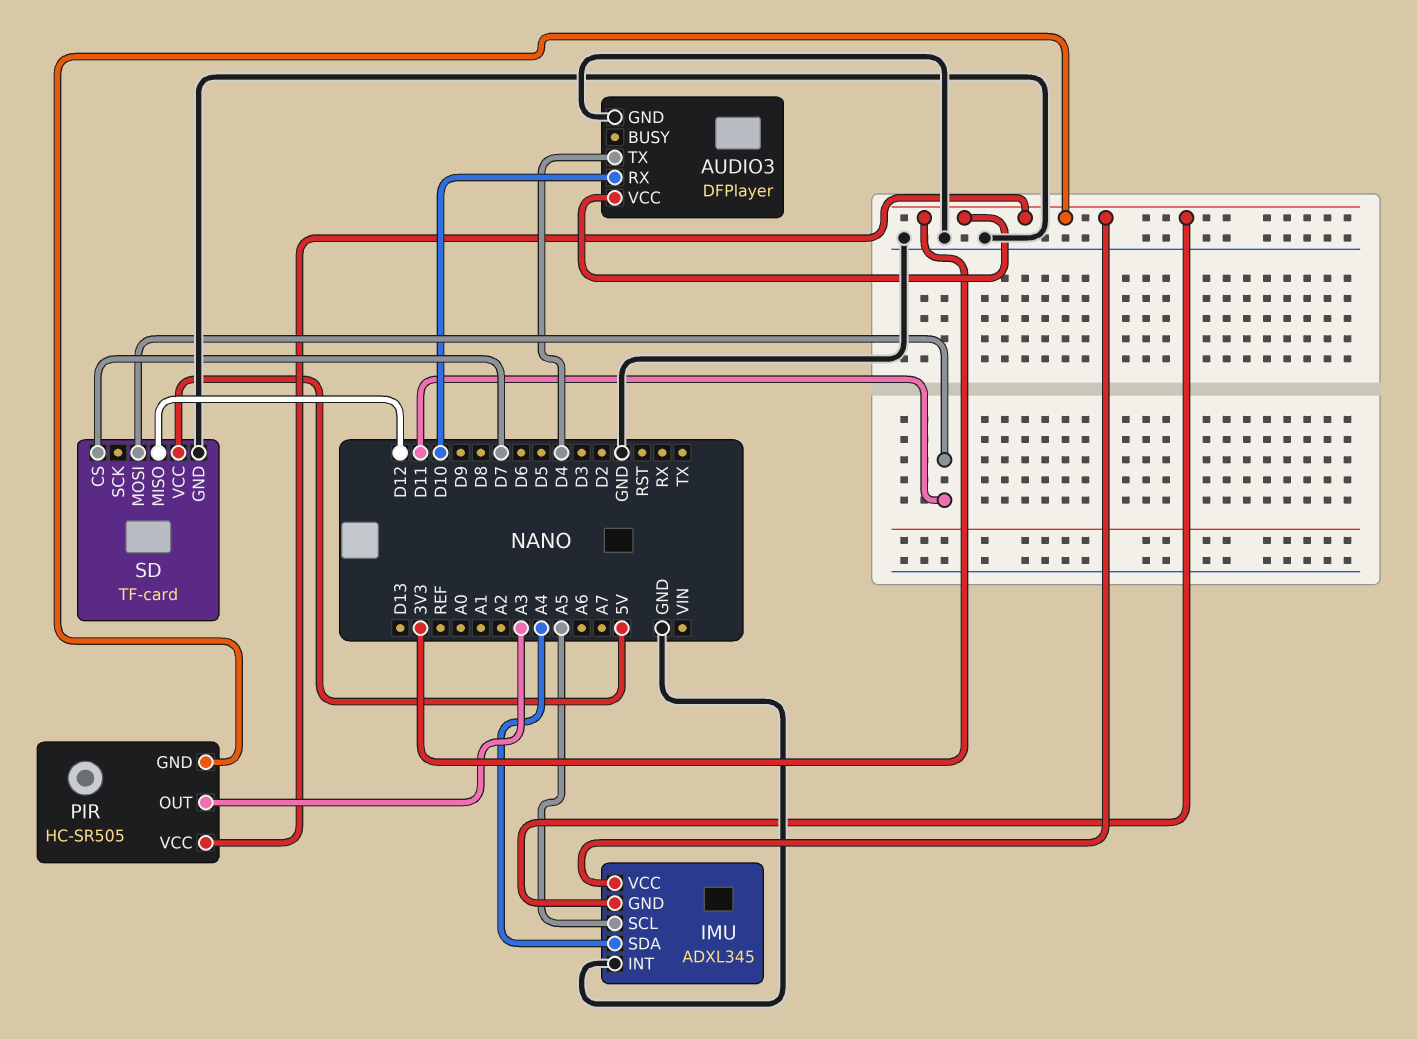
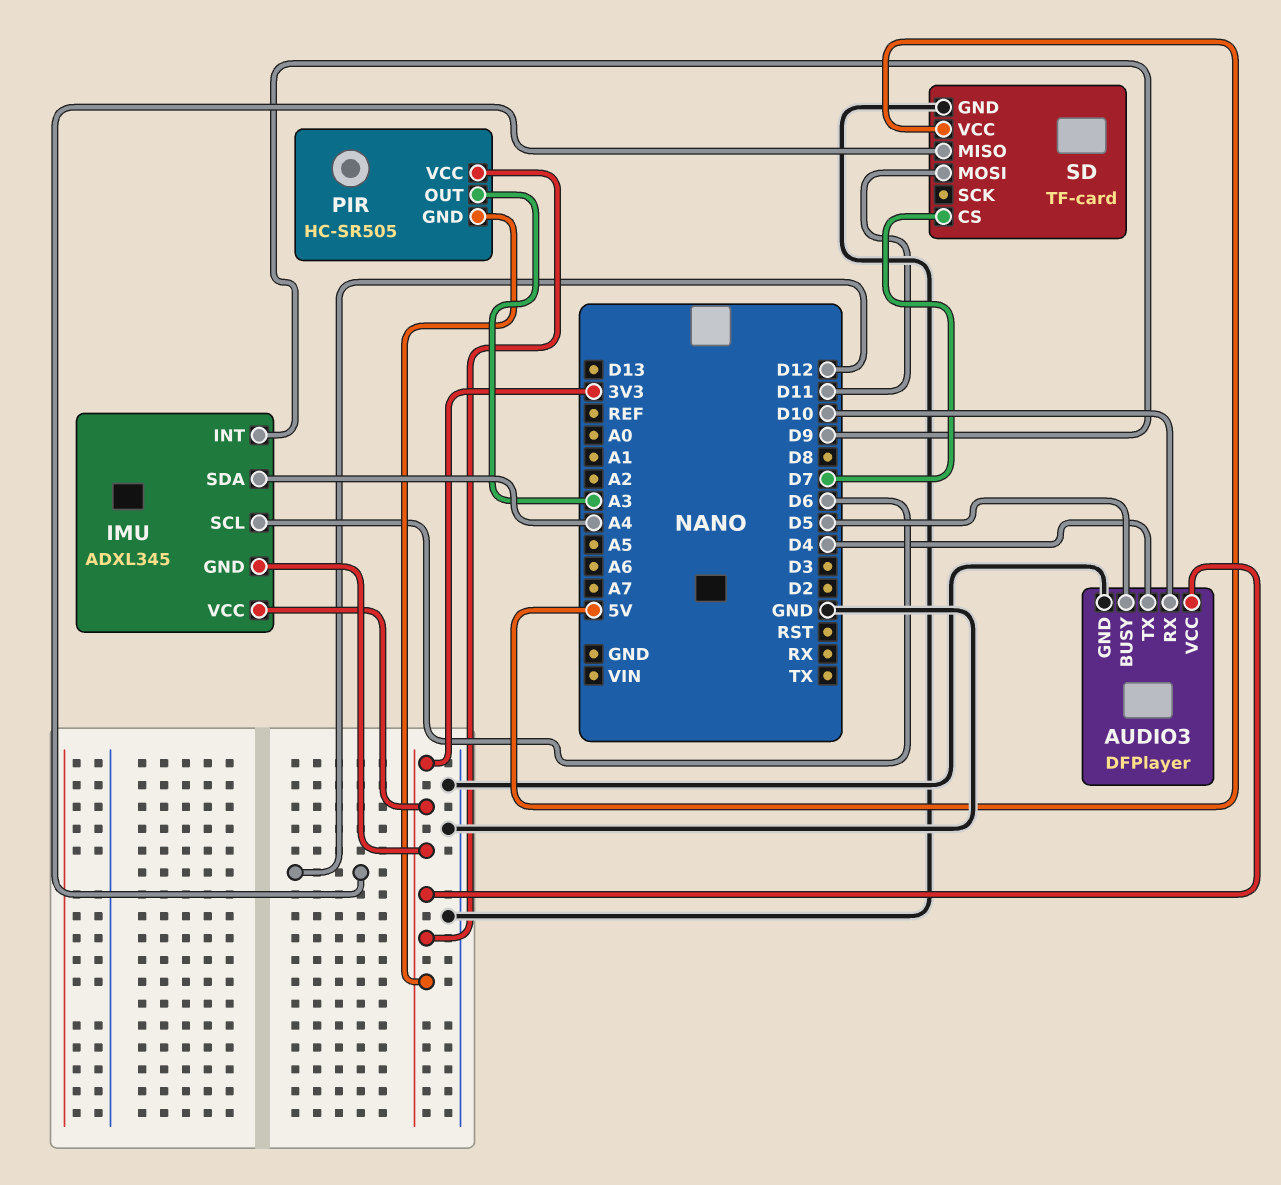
AUDIO3 pin BUSY: none -> D5
IMU pin INT: GND -> D9
IMU pin SCL: A5 -> D6

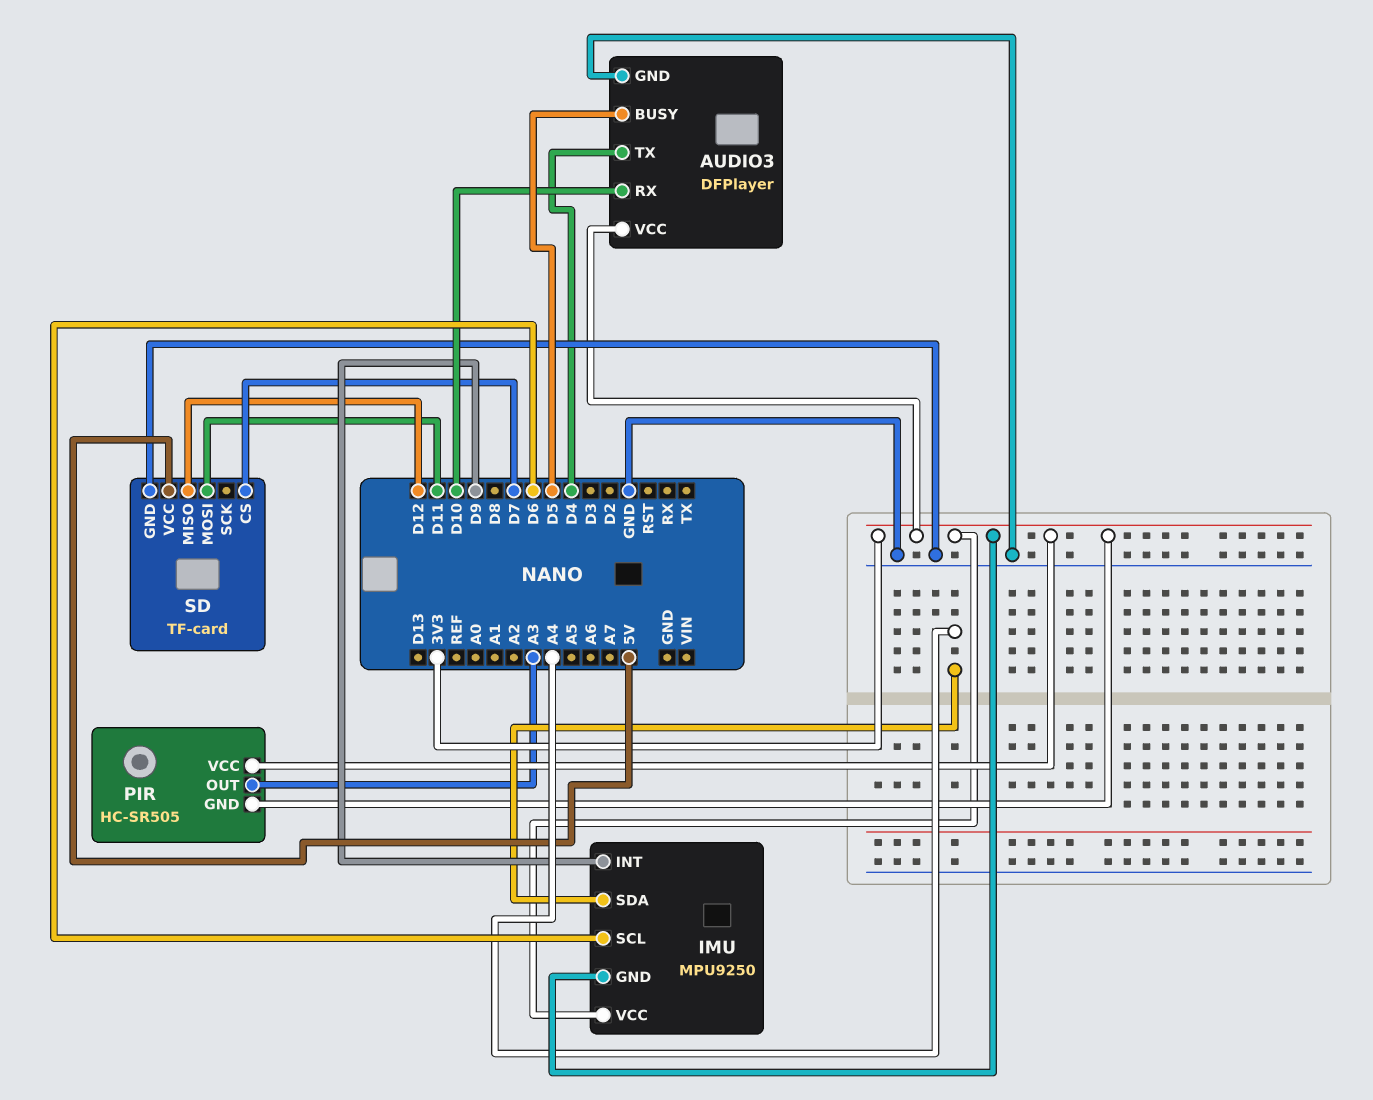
IMU: ADXL345 -> MPU9250

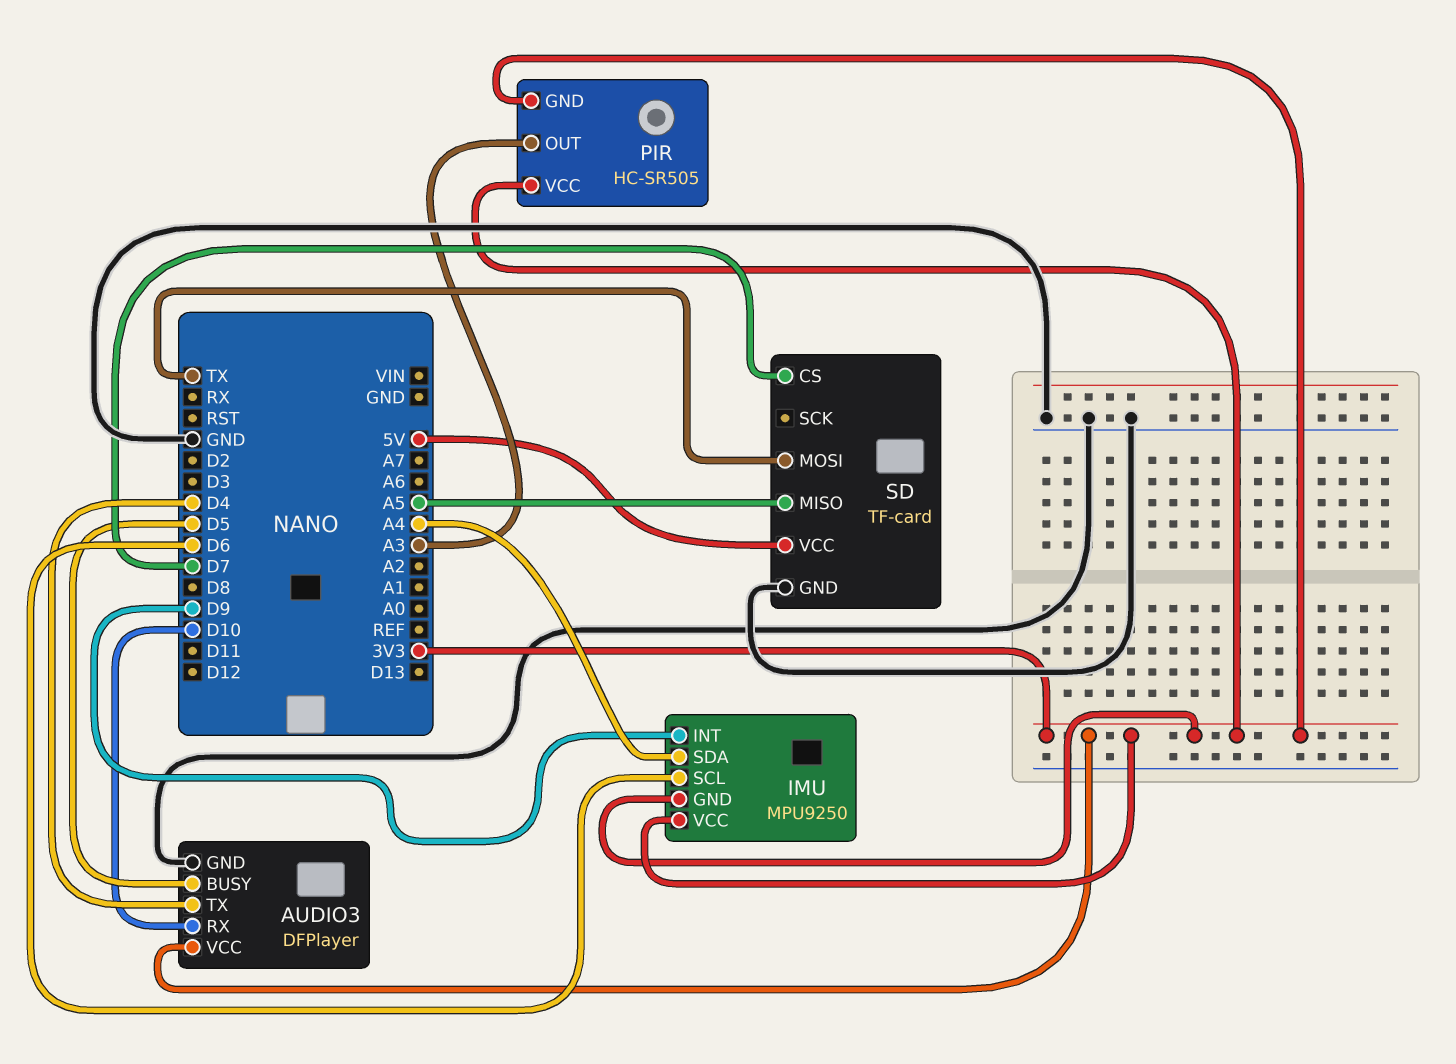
SD pin MISO: D12 -> A5
SD pin MOSI: D11 -> TX

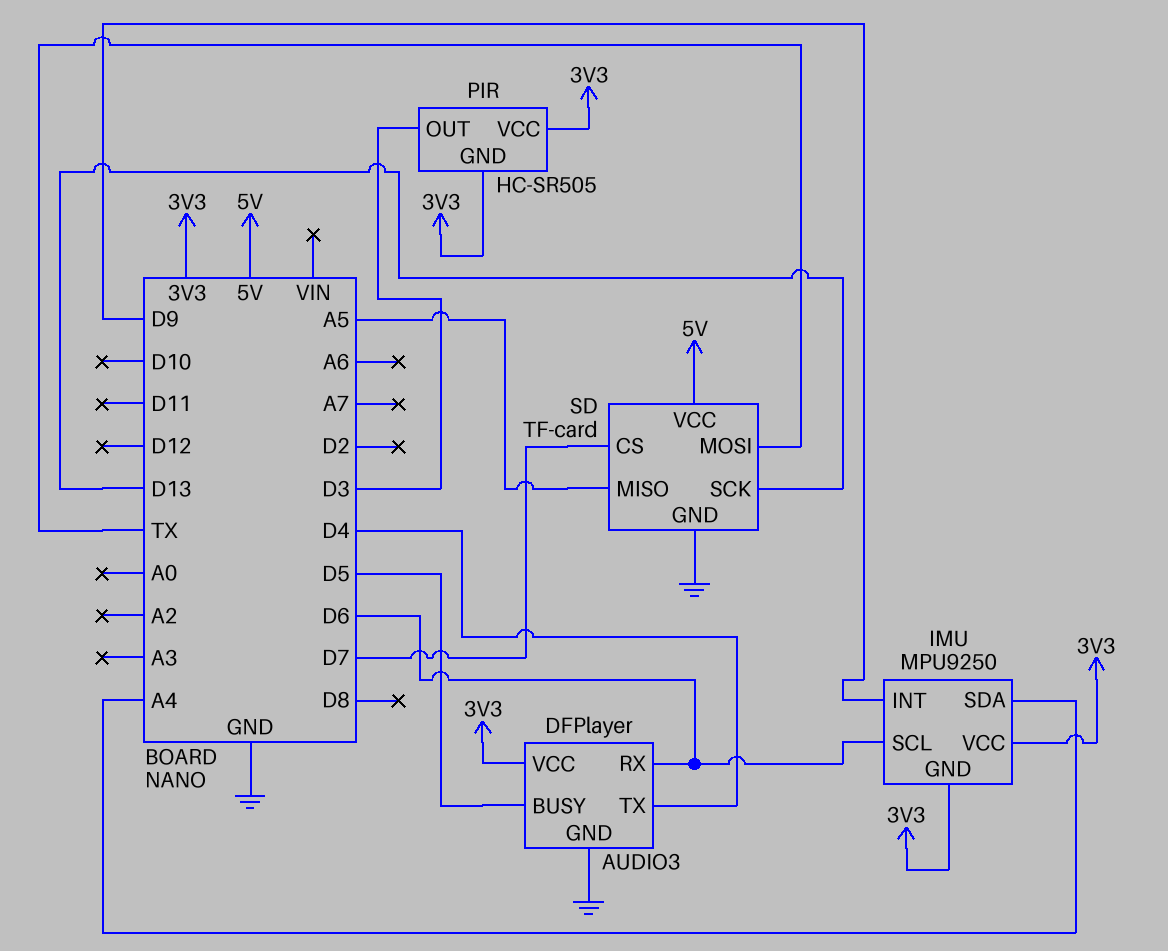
AUDIO3 pin RX: D10 -> D6
PIR pin OUT: A3 -> D3
SD pin SCK: none -> D13

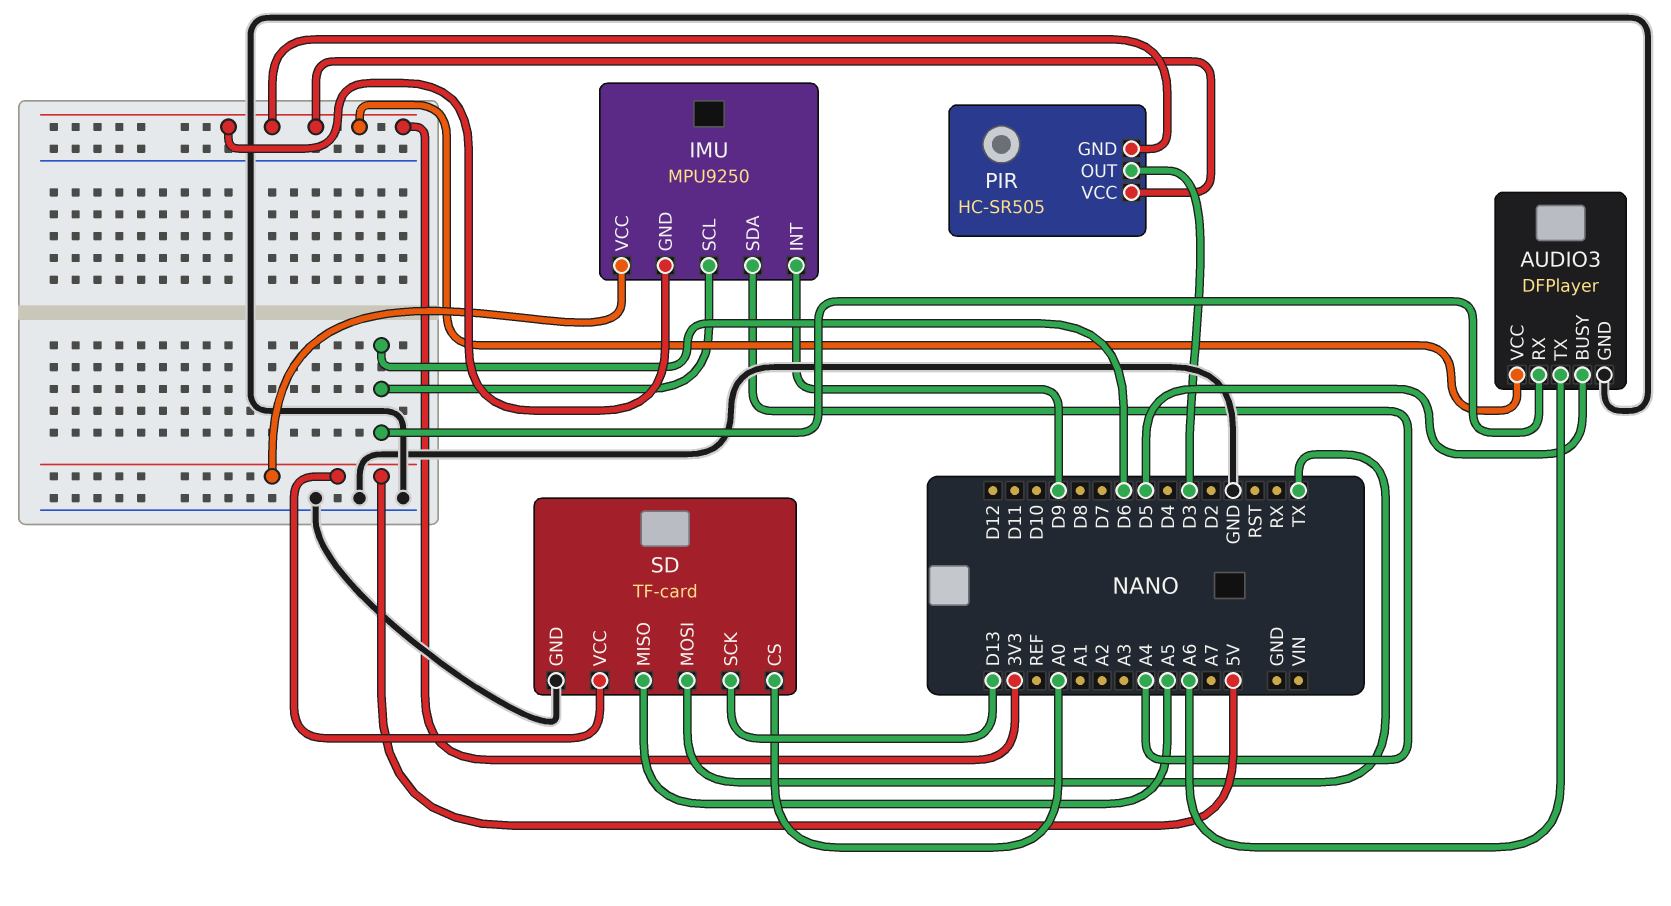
AUDIO3 pin TX: D4 -> A6
IMU pin VCC: 3V3 -> 5V
SD pin CS: D7 -> A0

